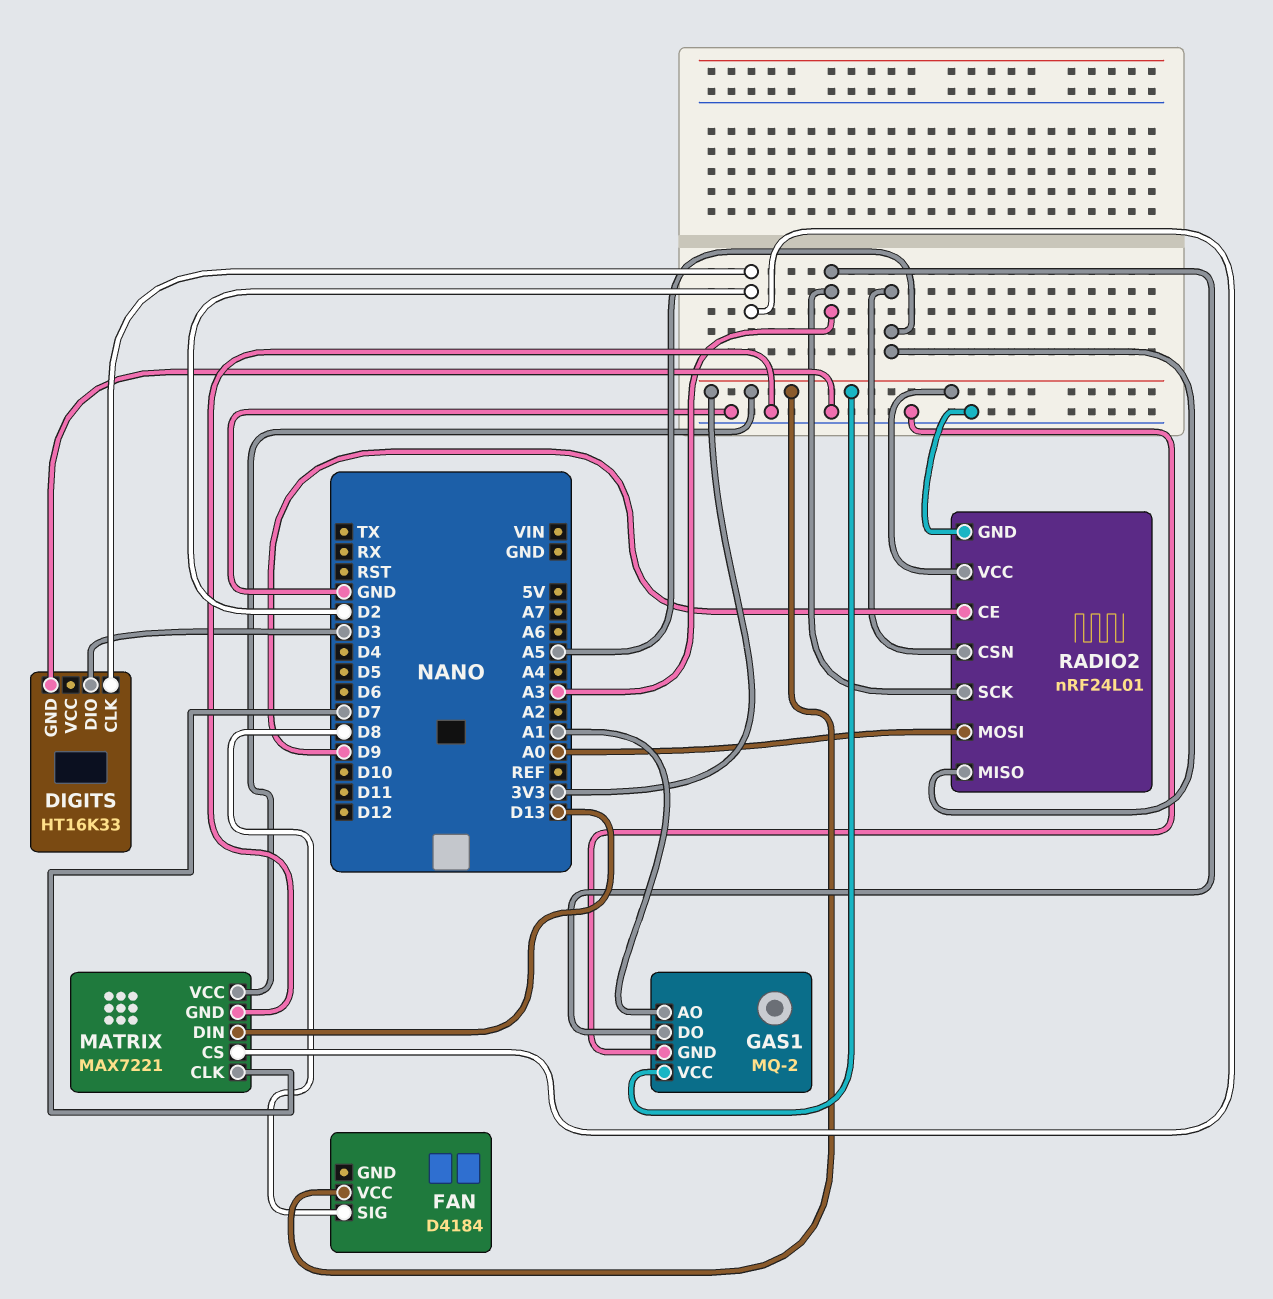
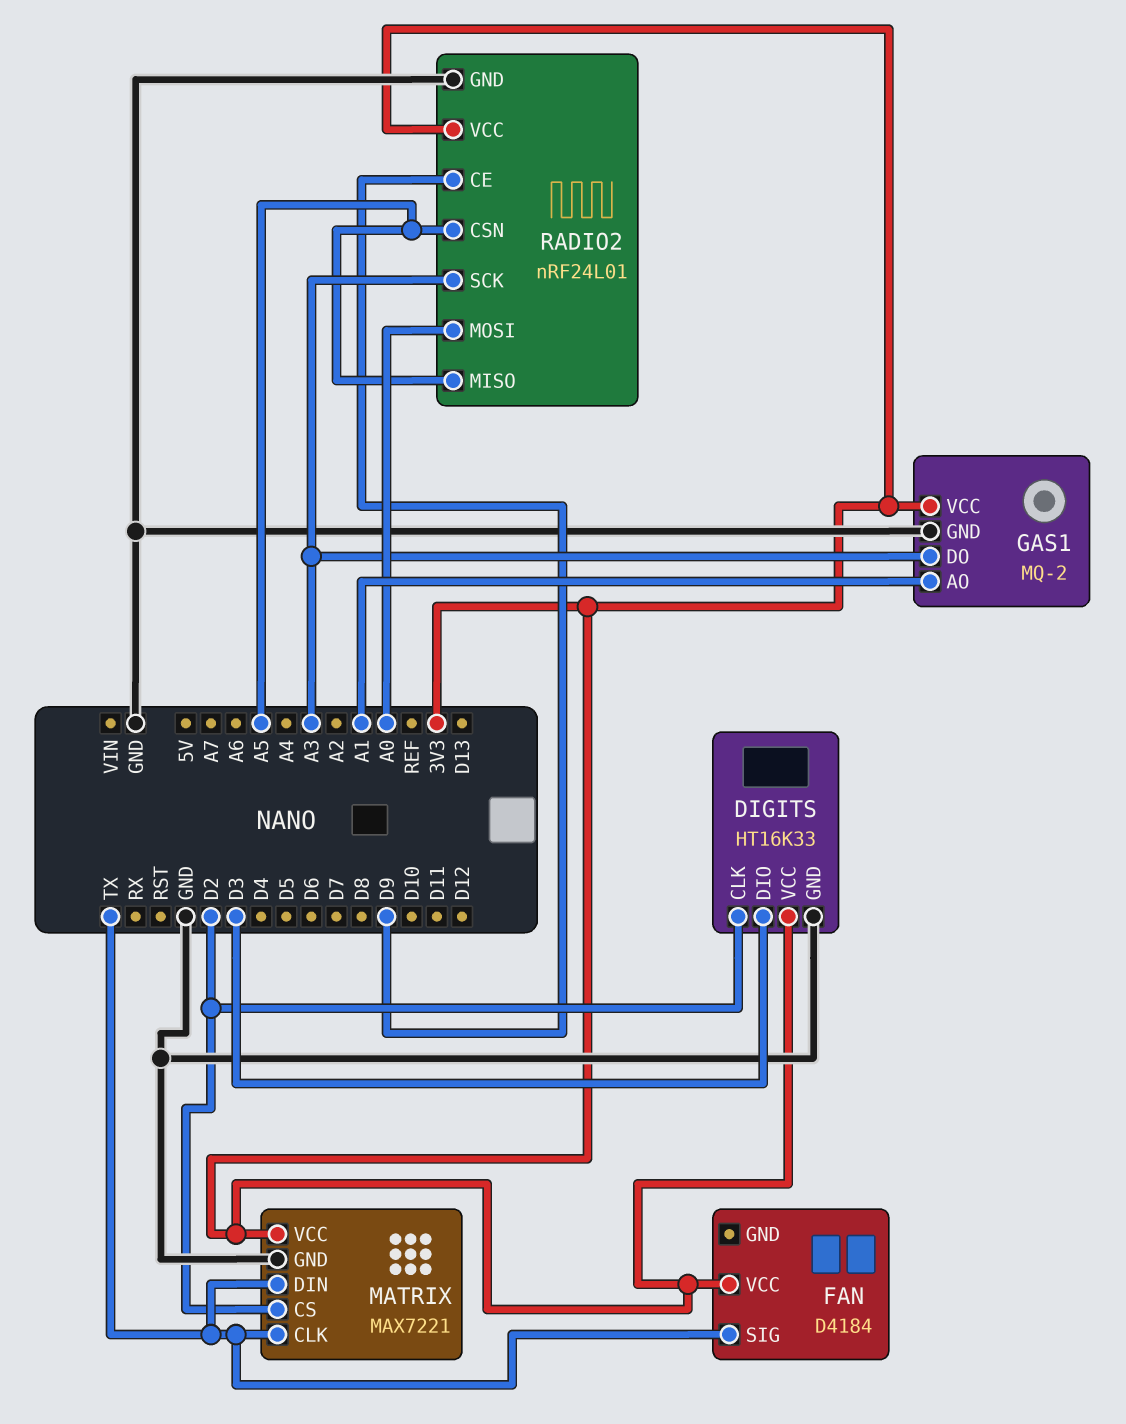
DIGITS pin VCC: none -> 3V3
FAN pin SIG: D8 -> TX
MATRIX pin CLK: D7 -> TX
MATRIX pin DIN: D13 -> TX

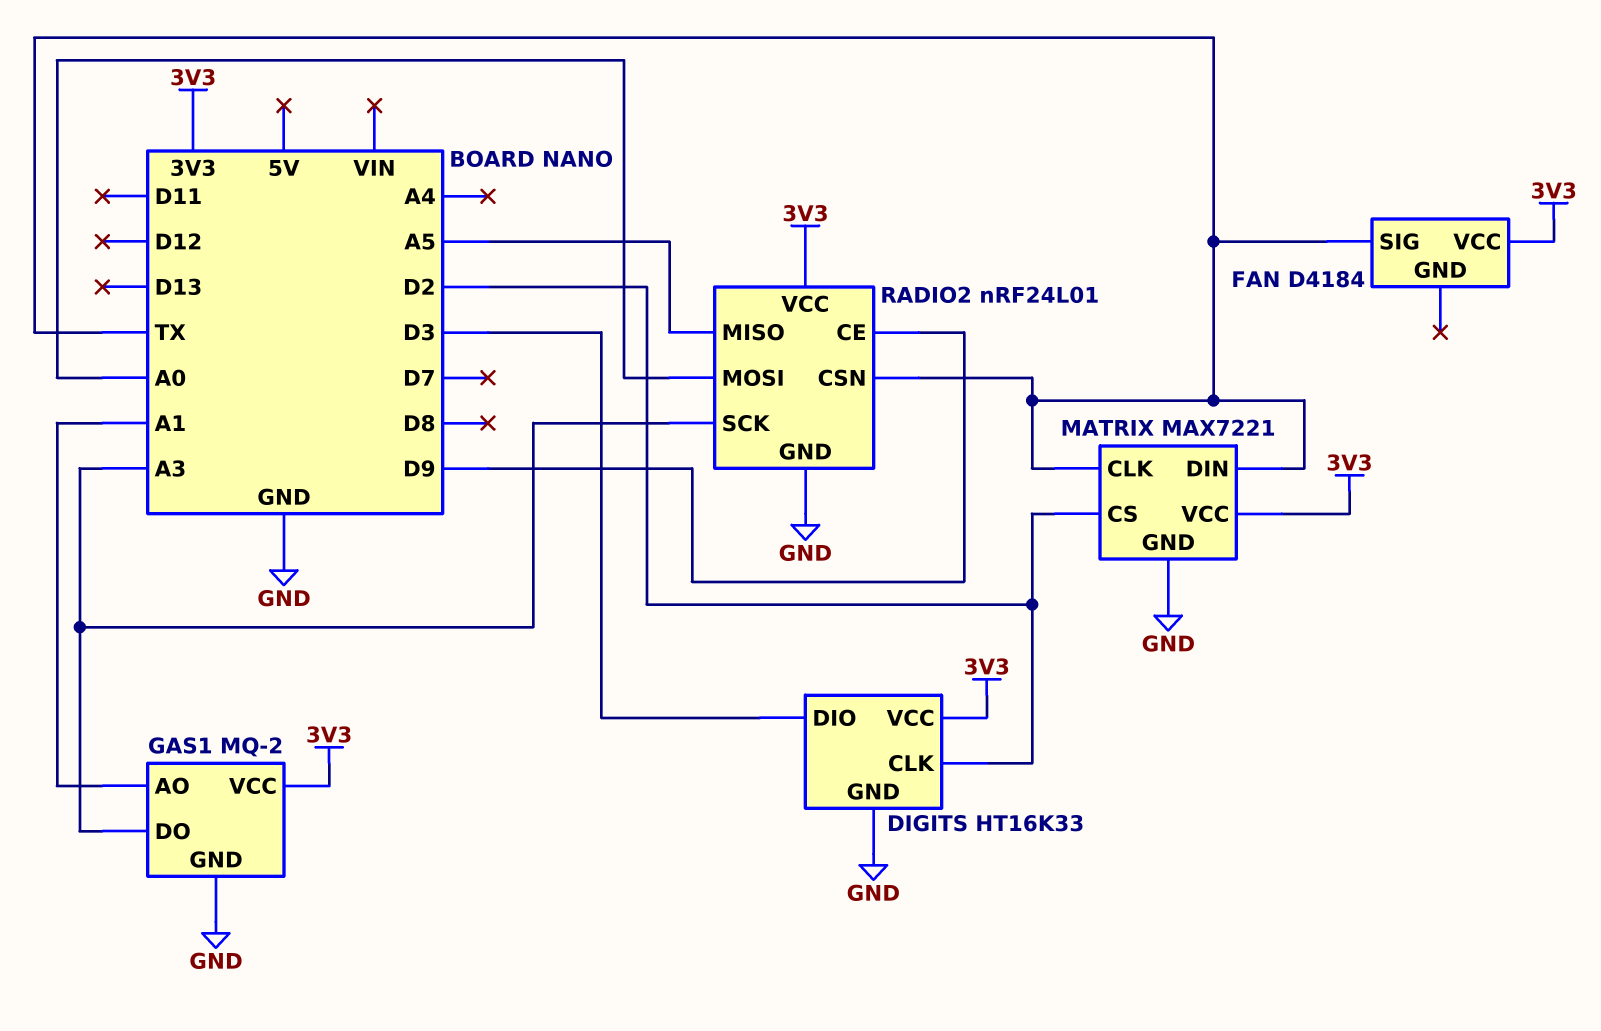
RADIO2 pin CSN: A5 -> TX

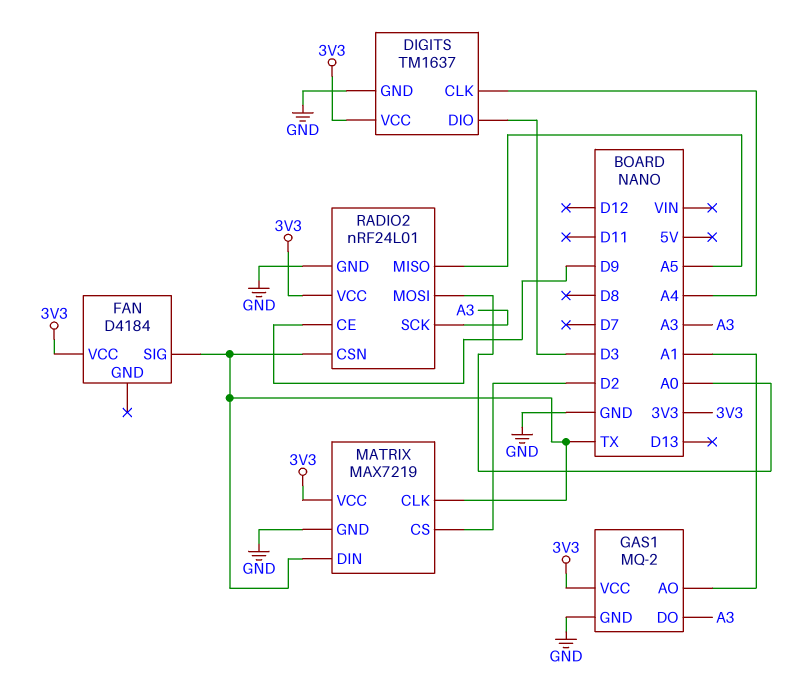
DIGITS: HT16K33 -> TM1637
DIGITS pin CLK: D2 -> A4
MATRIX: MAX7221 -> MAX7219

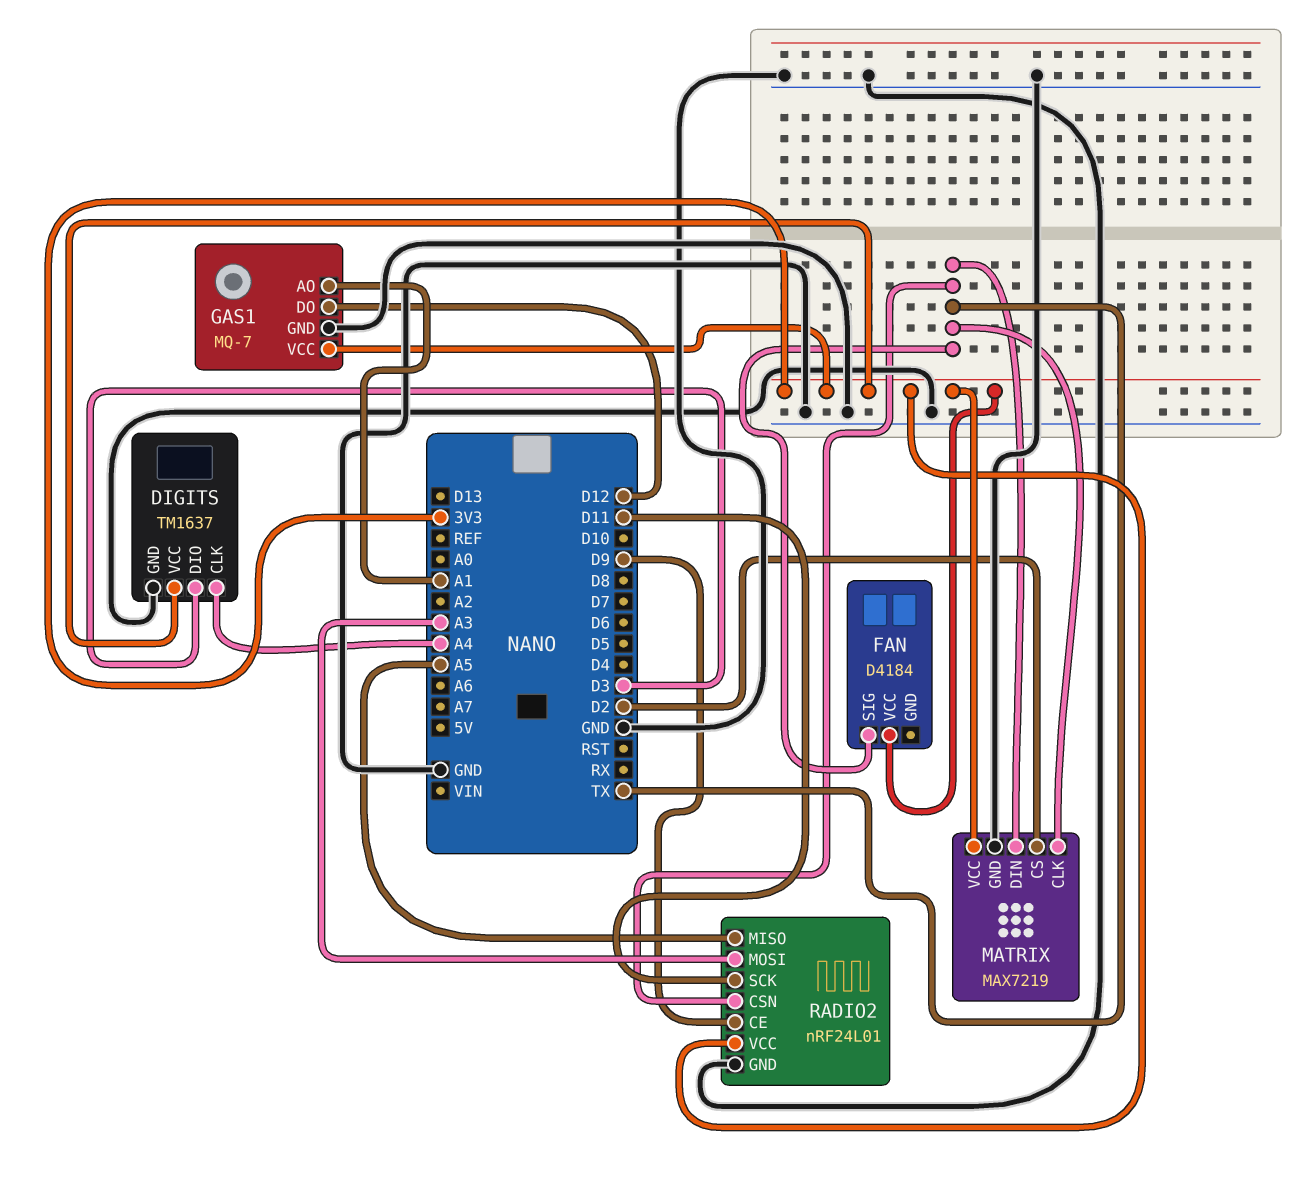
GAS1: MQ-2 -> MQ-7
GAS1 pin DO: A3 -> D12
RADIO2 pin MOSI: A0 -> A3
RADIO2 pin SCK: A3 -> D11

